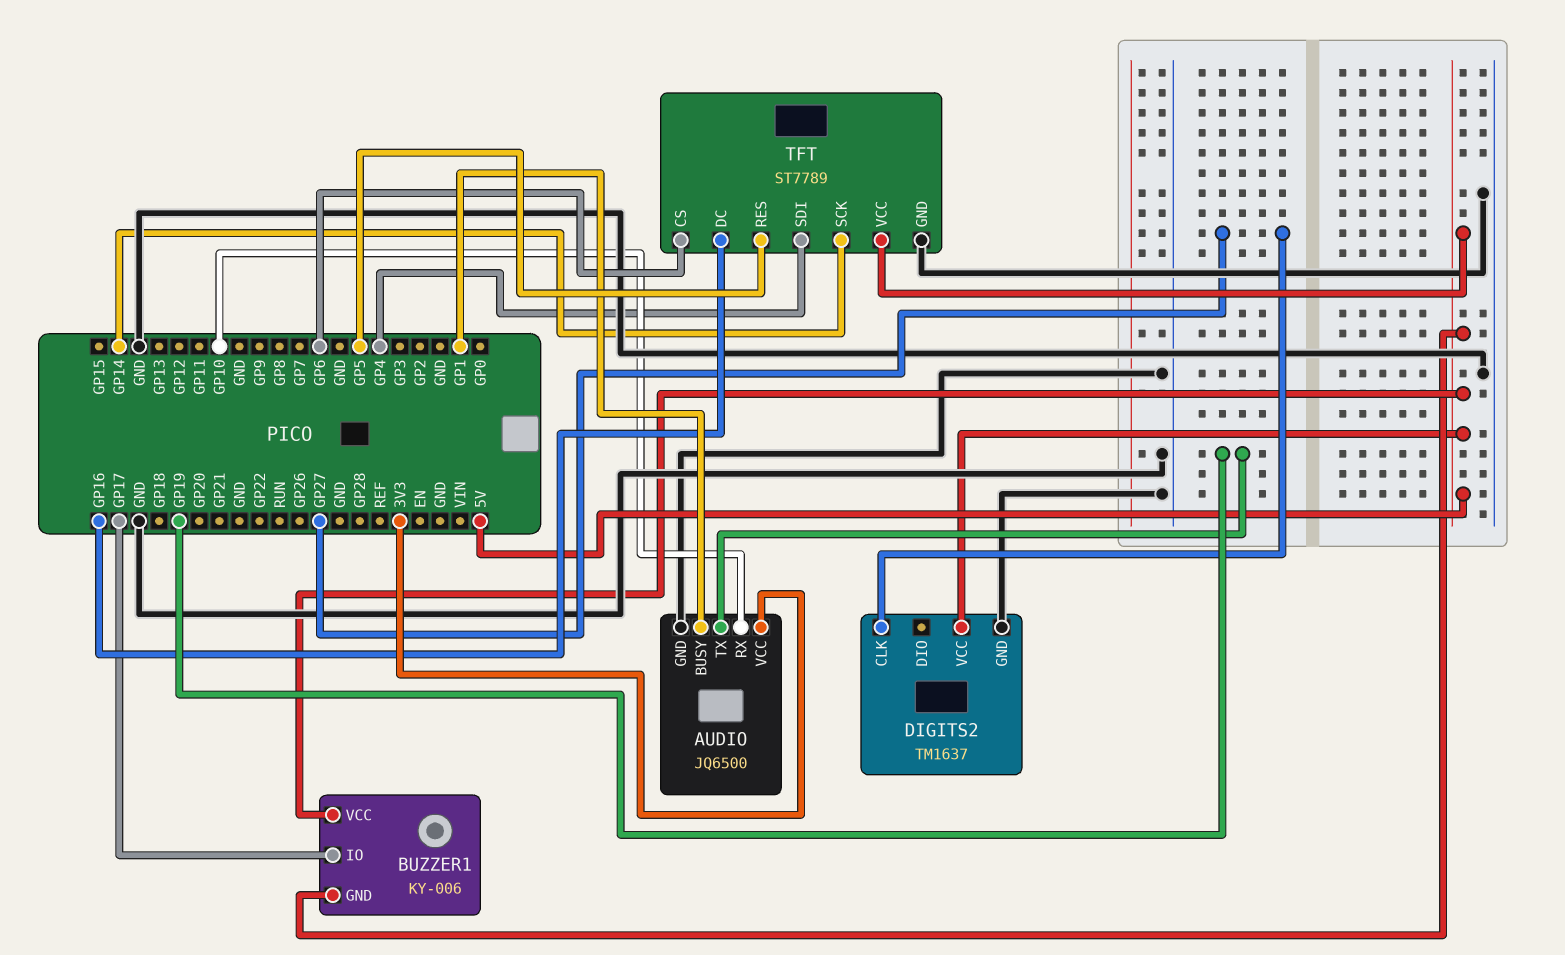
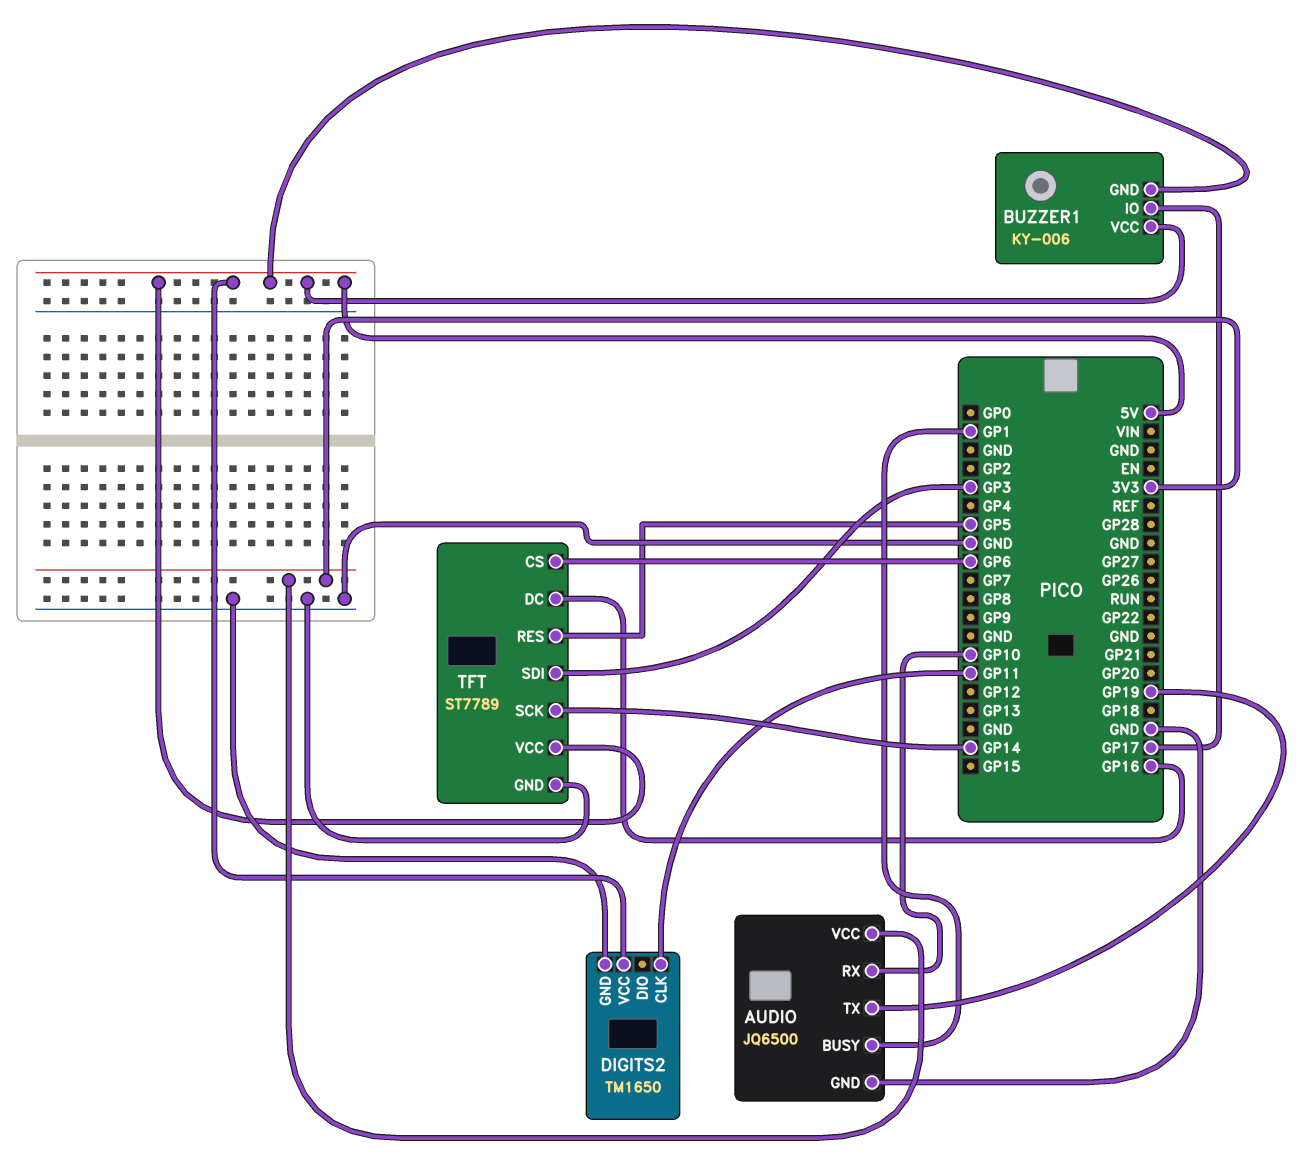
DIGITS2: TM1637 -> TM1650
DIGITS2 pin CLK: GP27 -> GP11
TFT pin SDI: GP4 -> GP3

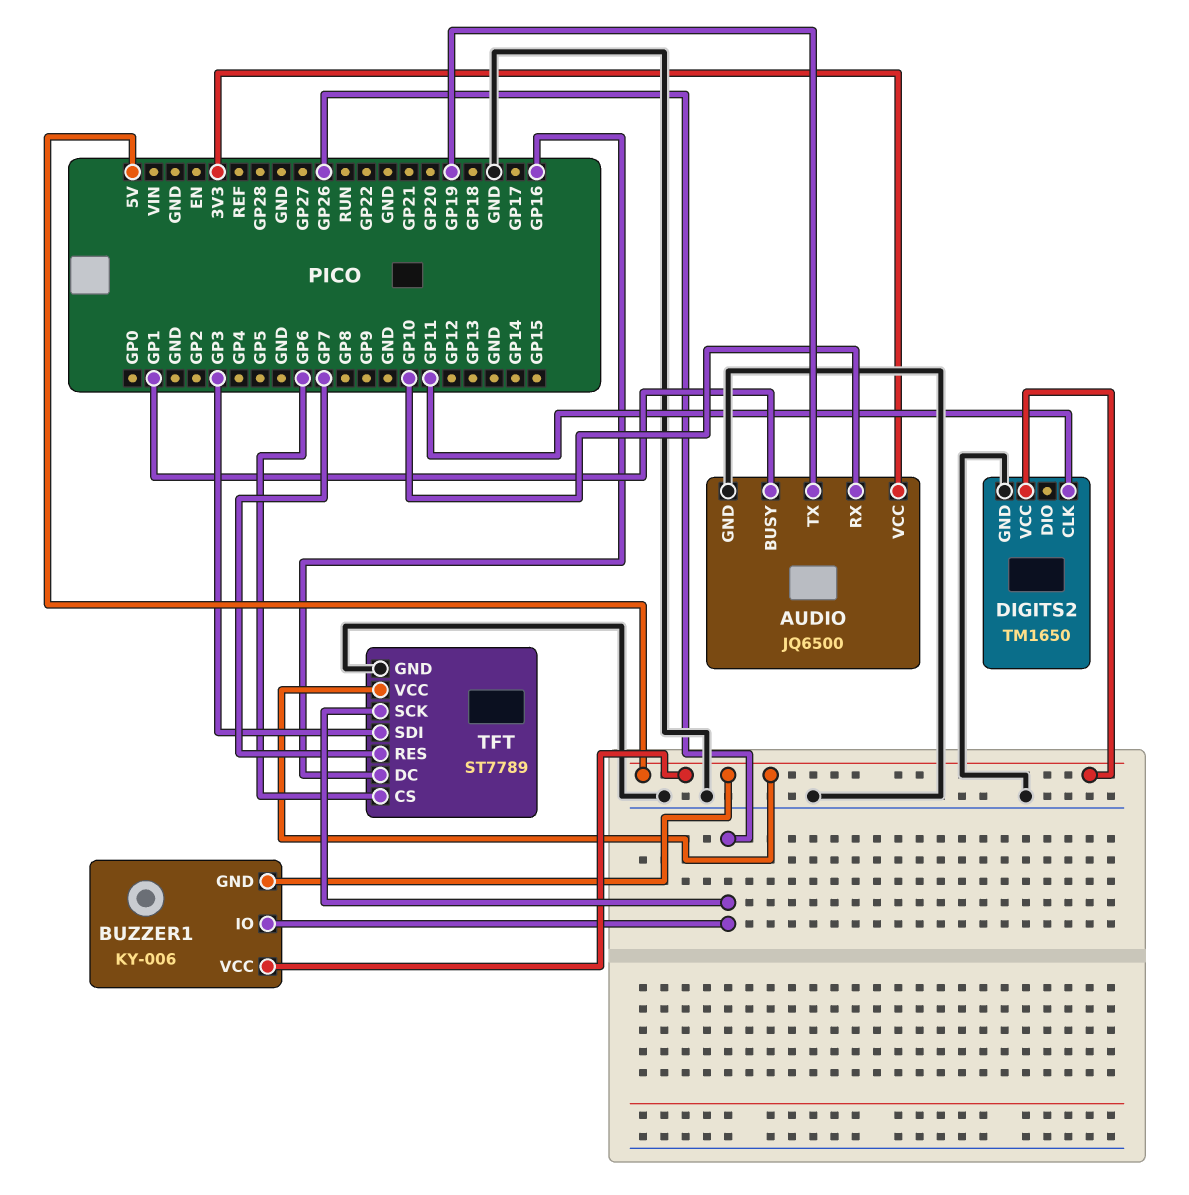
BUZZER1 pin IO: GP17 -> GP26
TFT pin RES: GP5 -> GP7
TFT pin SCK: GP14 -> GP26

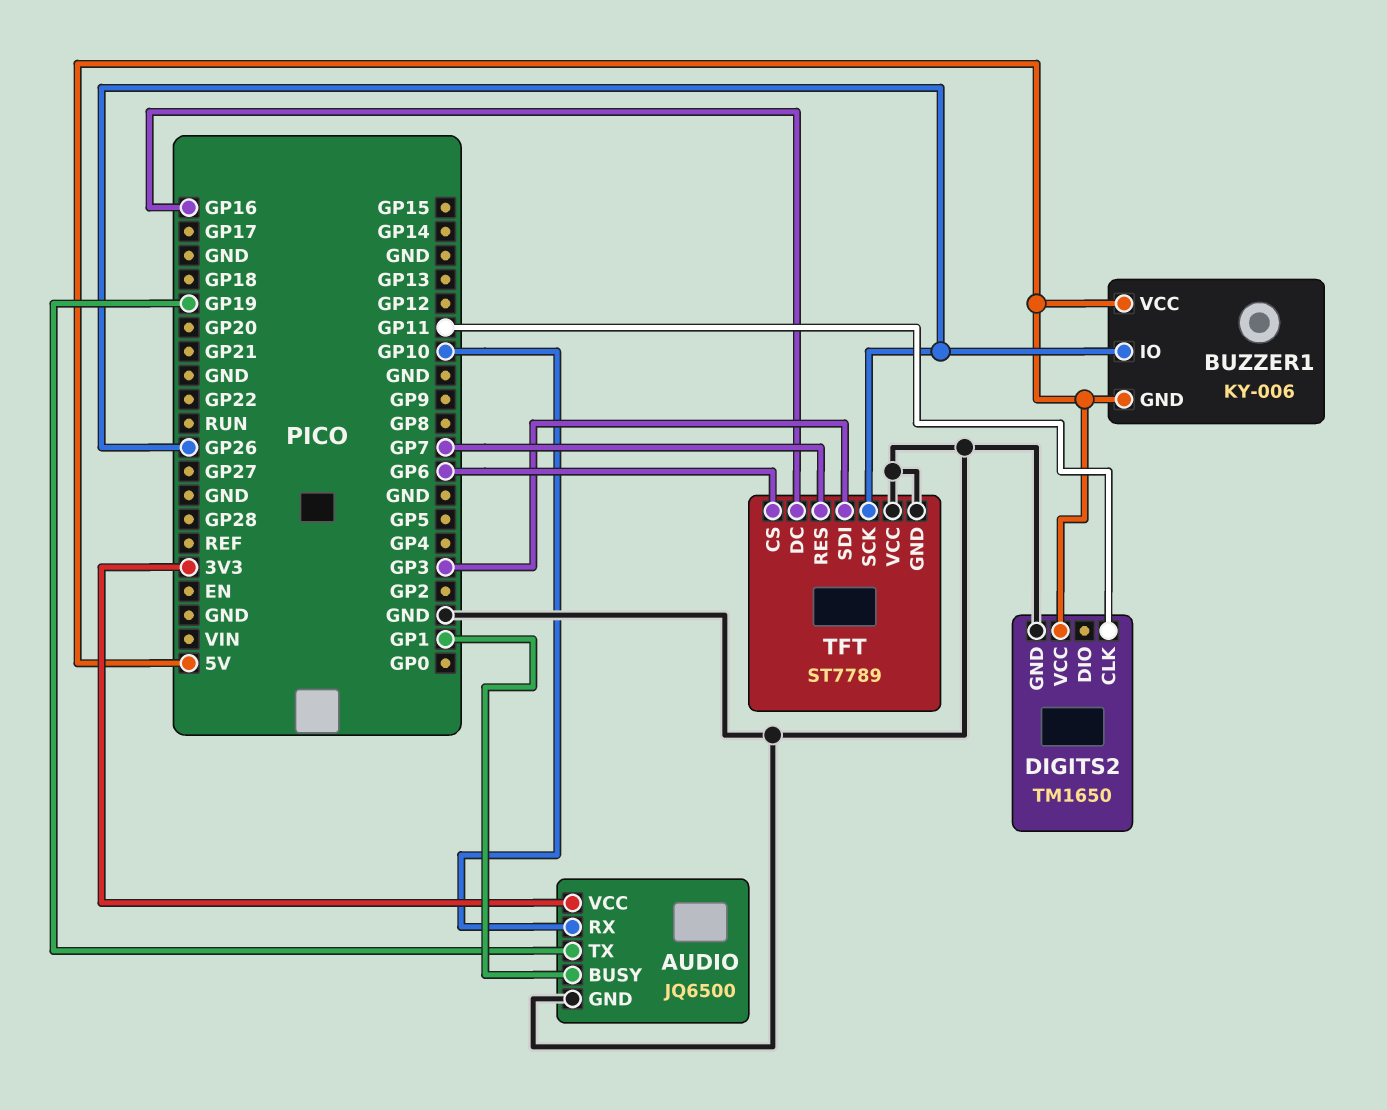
TFT pin VCC: 5V -> GND

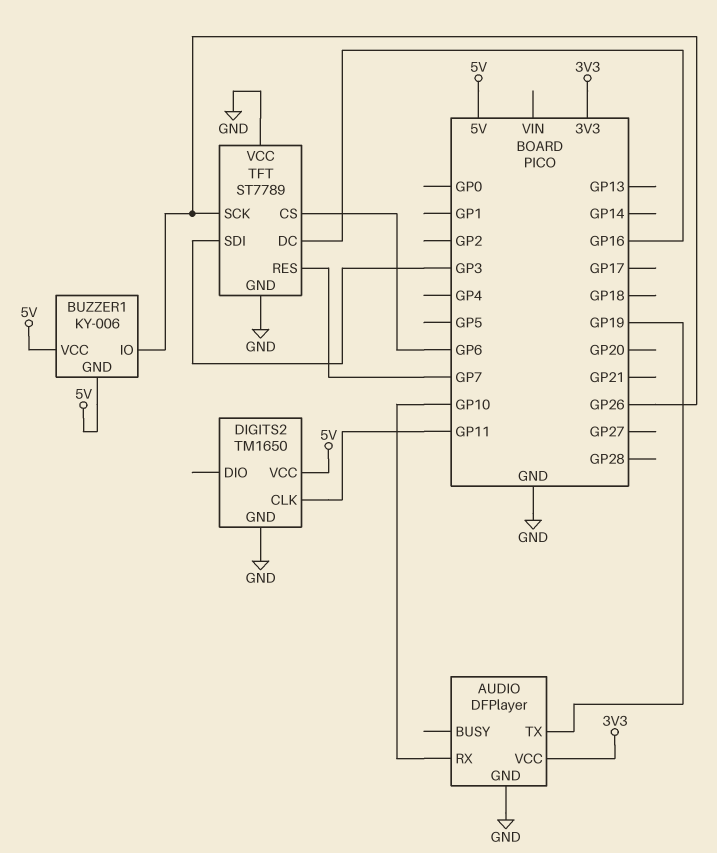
AUDIO: JQ6500 -> DFPlayer
AUDIO pin BUSY: GP1 -> none

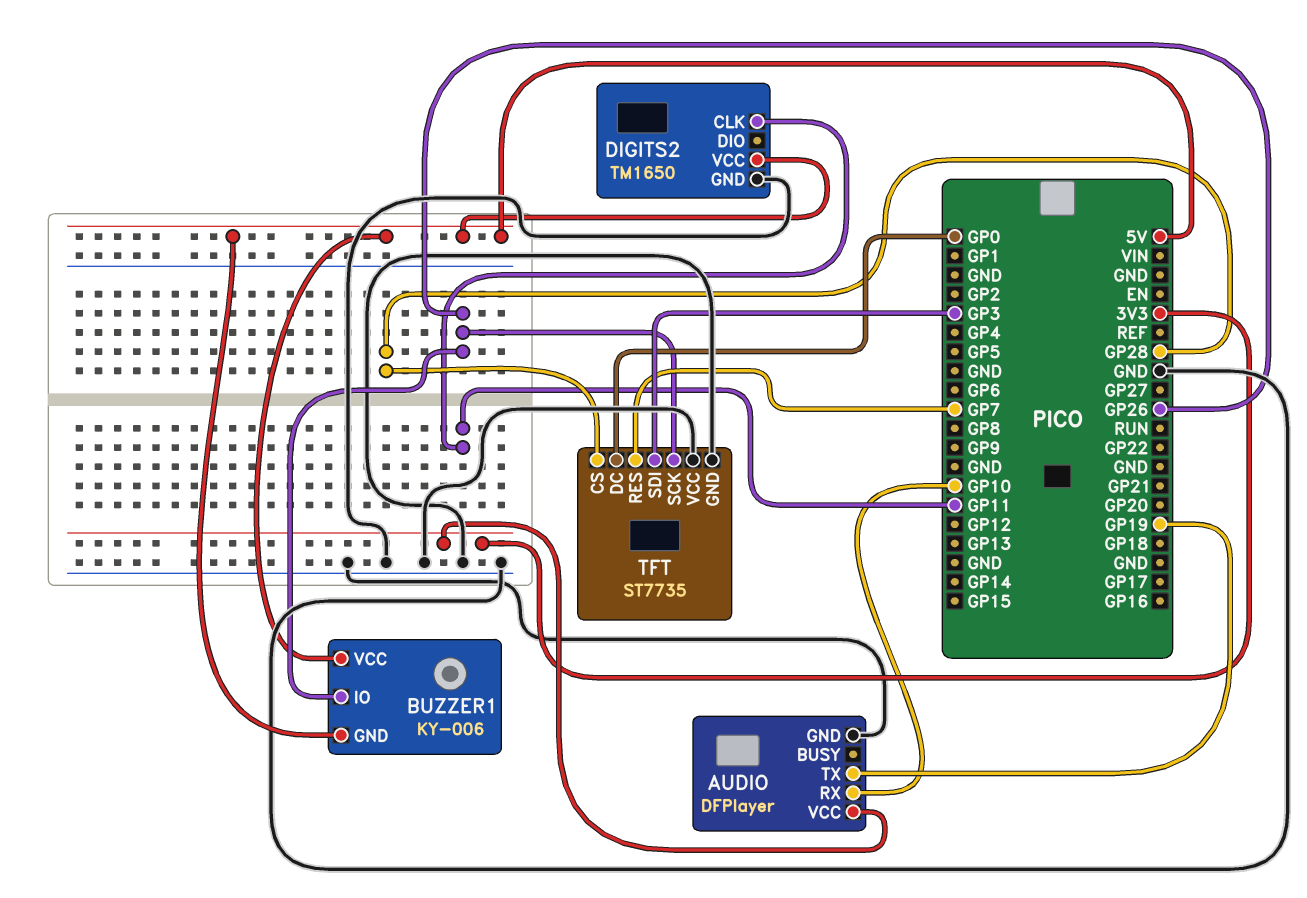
TFT: ST7789 -> ST7735
TFT pin CS: GP6 -> GP28
TFT pin DC: GP16 -> GP0

